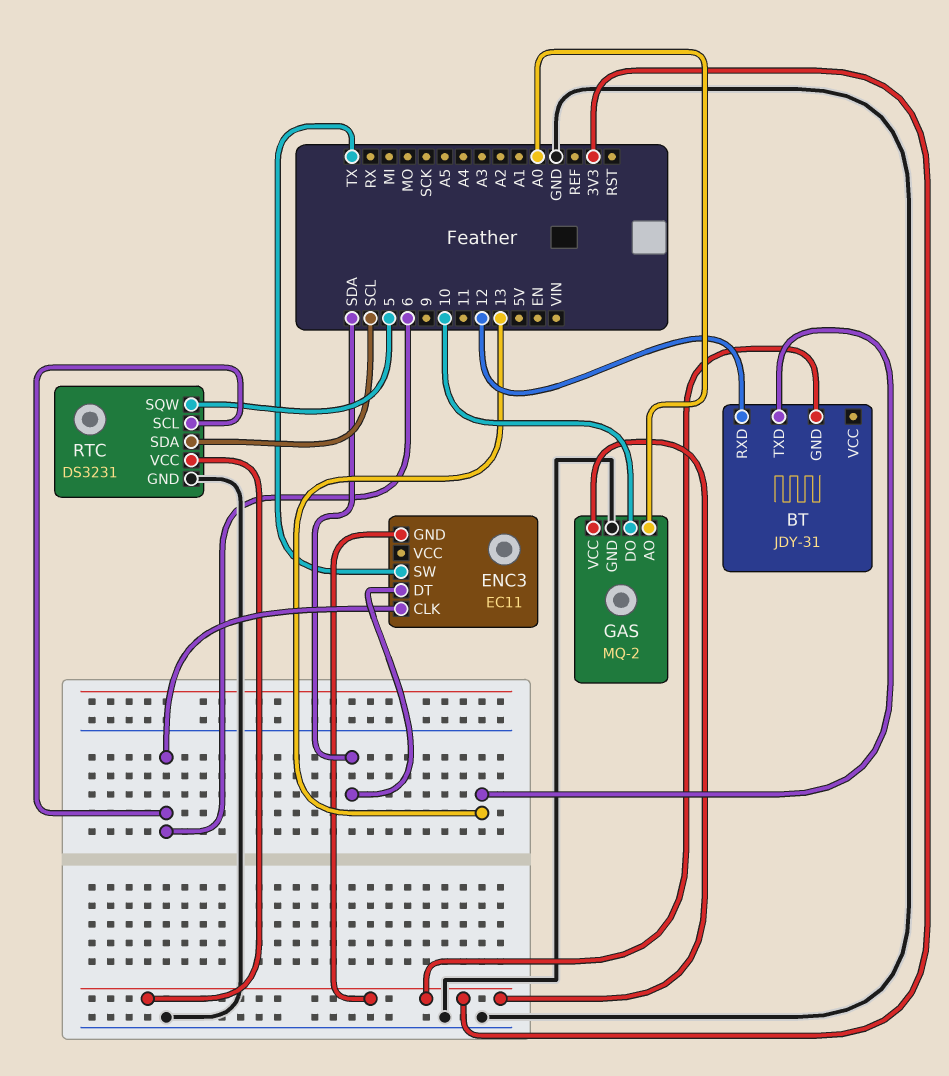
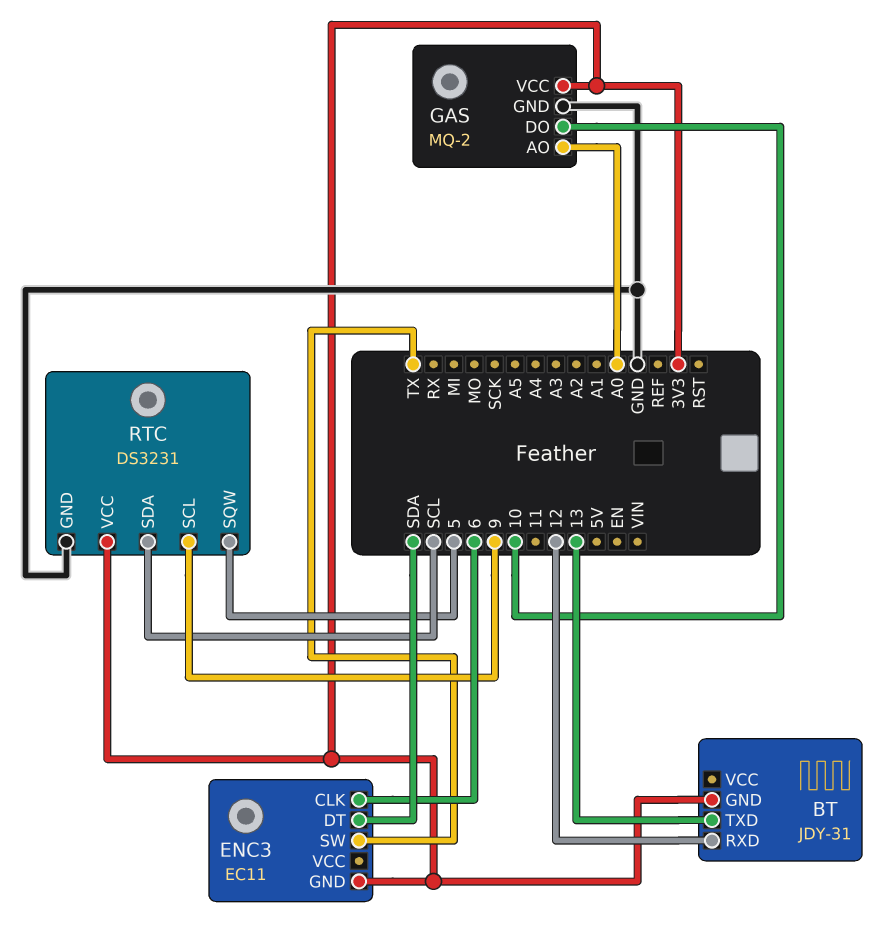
RTC pin SCL: 6 -> 9

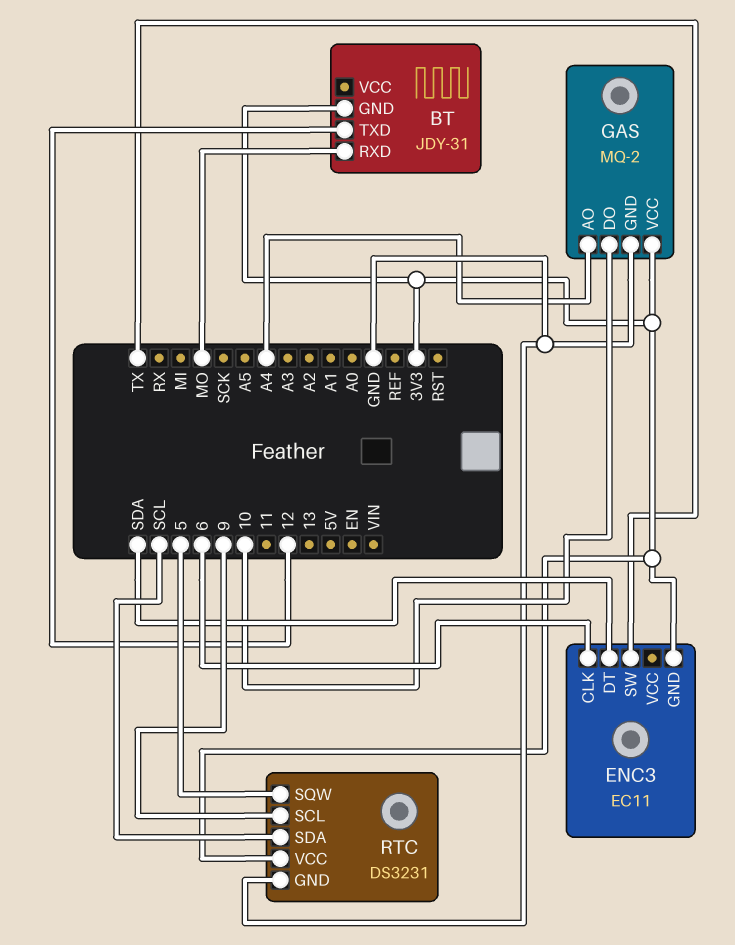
BT pin RXD: 12 -> MO
BT pin TXD: 13 -> 12
GAS pin AO: A0 -> A4

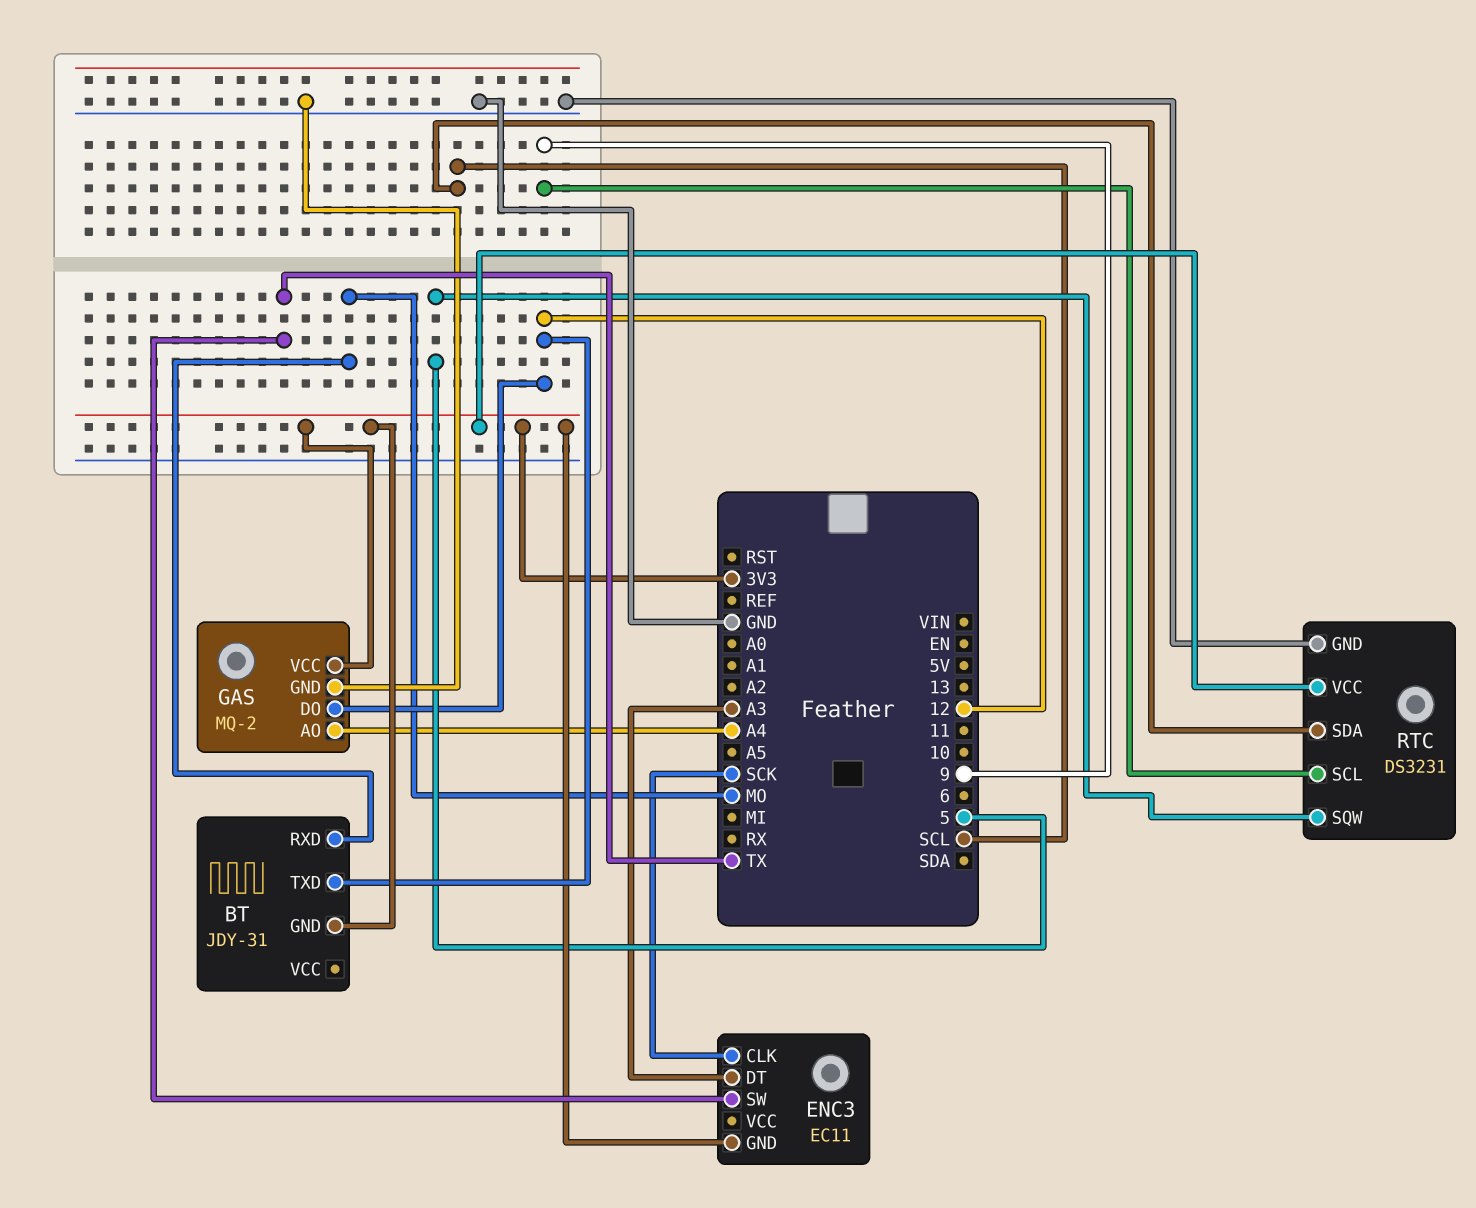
ENC3 pin CLK: 6 -> SCK
ENC3 pin DT: SDA -> A3
GAS pin DO: 10 -> 12

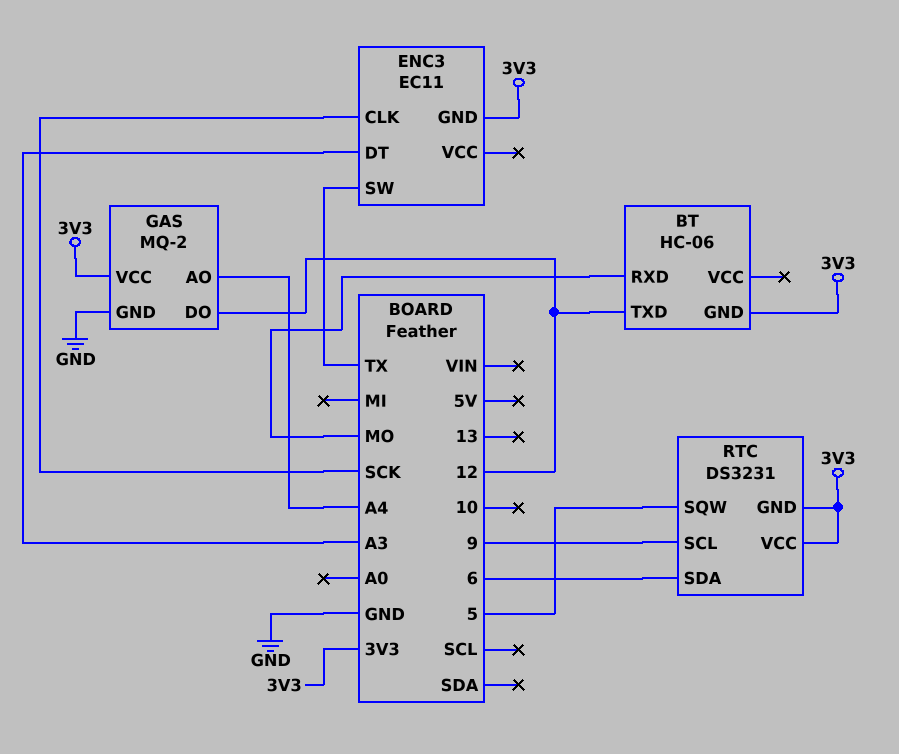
BT: JDY-31 -> HC-06
RTC pin GND: GND -> 3V3
RTC pin SDA: SCL -> 6

